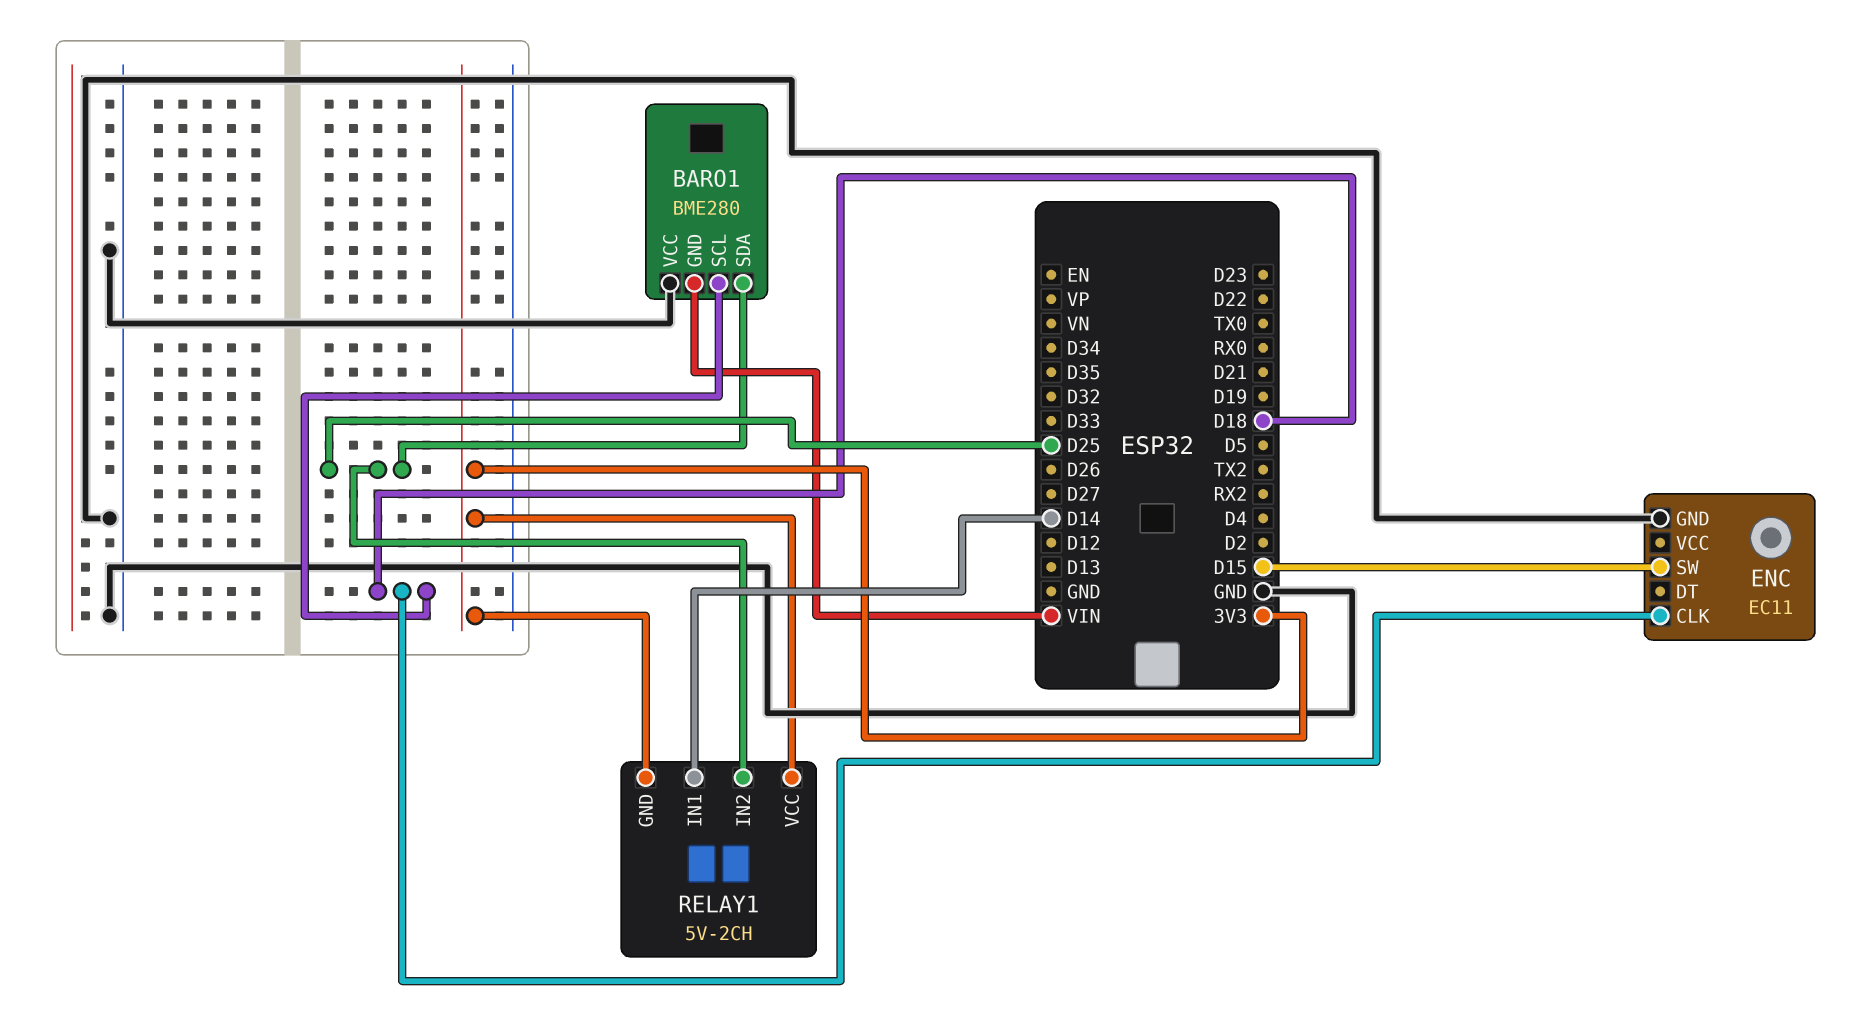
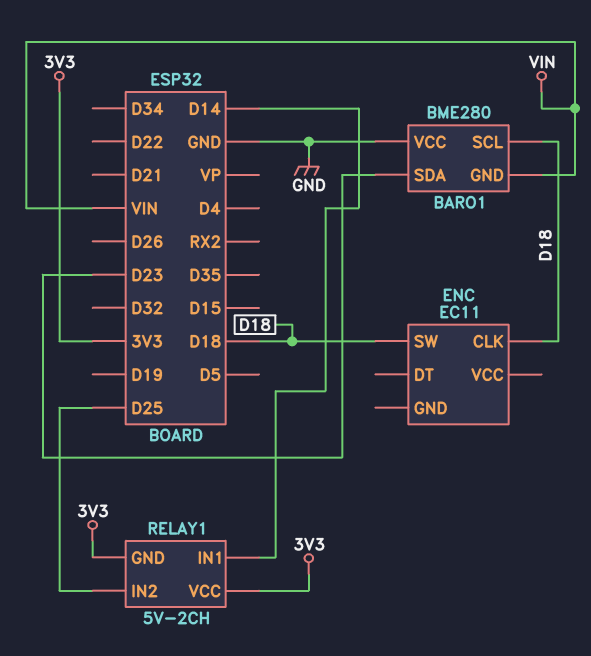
BARO1 pin SDA: D25 -> D23
ENC pin GND: GND -> none
ENC pin SW: D15 -> D18

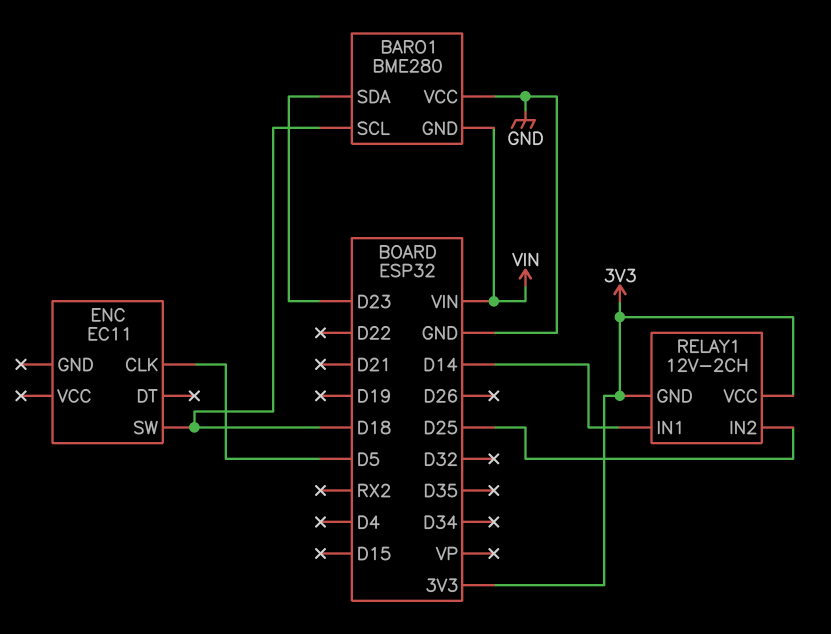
ENC pin CLK: D18 -> D5
RELAY1: 5V-2CH -> 12V-2CH

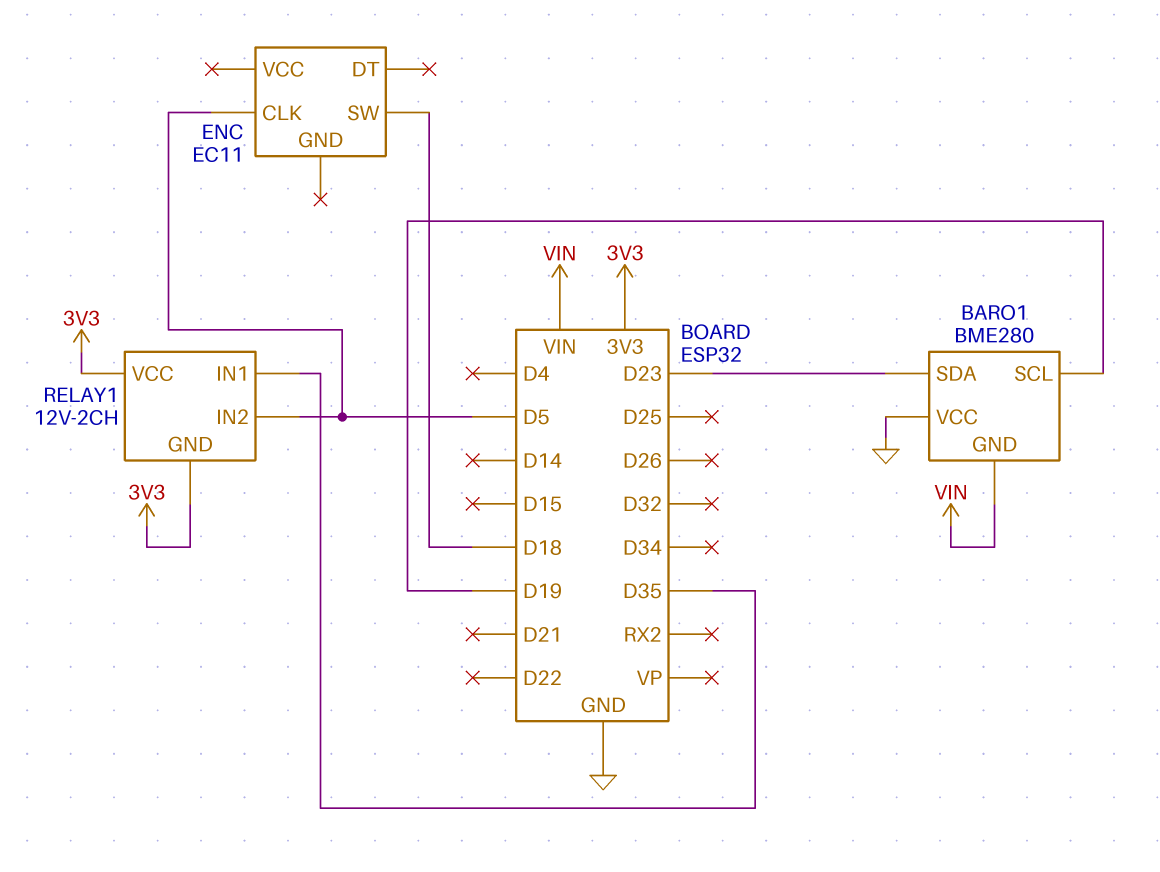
BARO1 pin SCL: D18 -> D19
RELAY1 pin IN1: D14 -> D35
RELAY1 pin IN2: D25 -> D5

